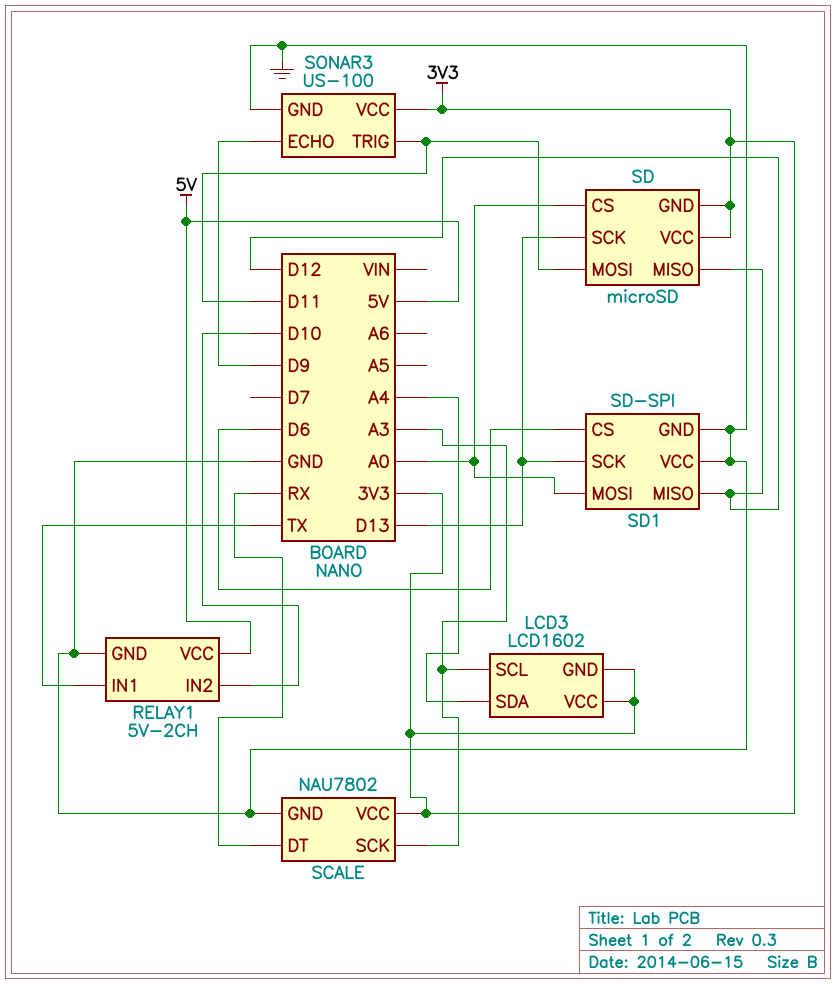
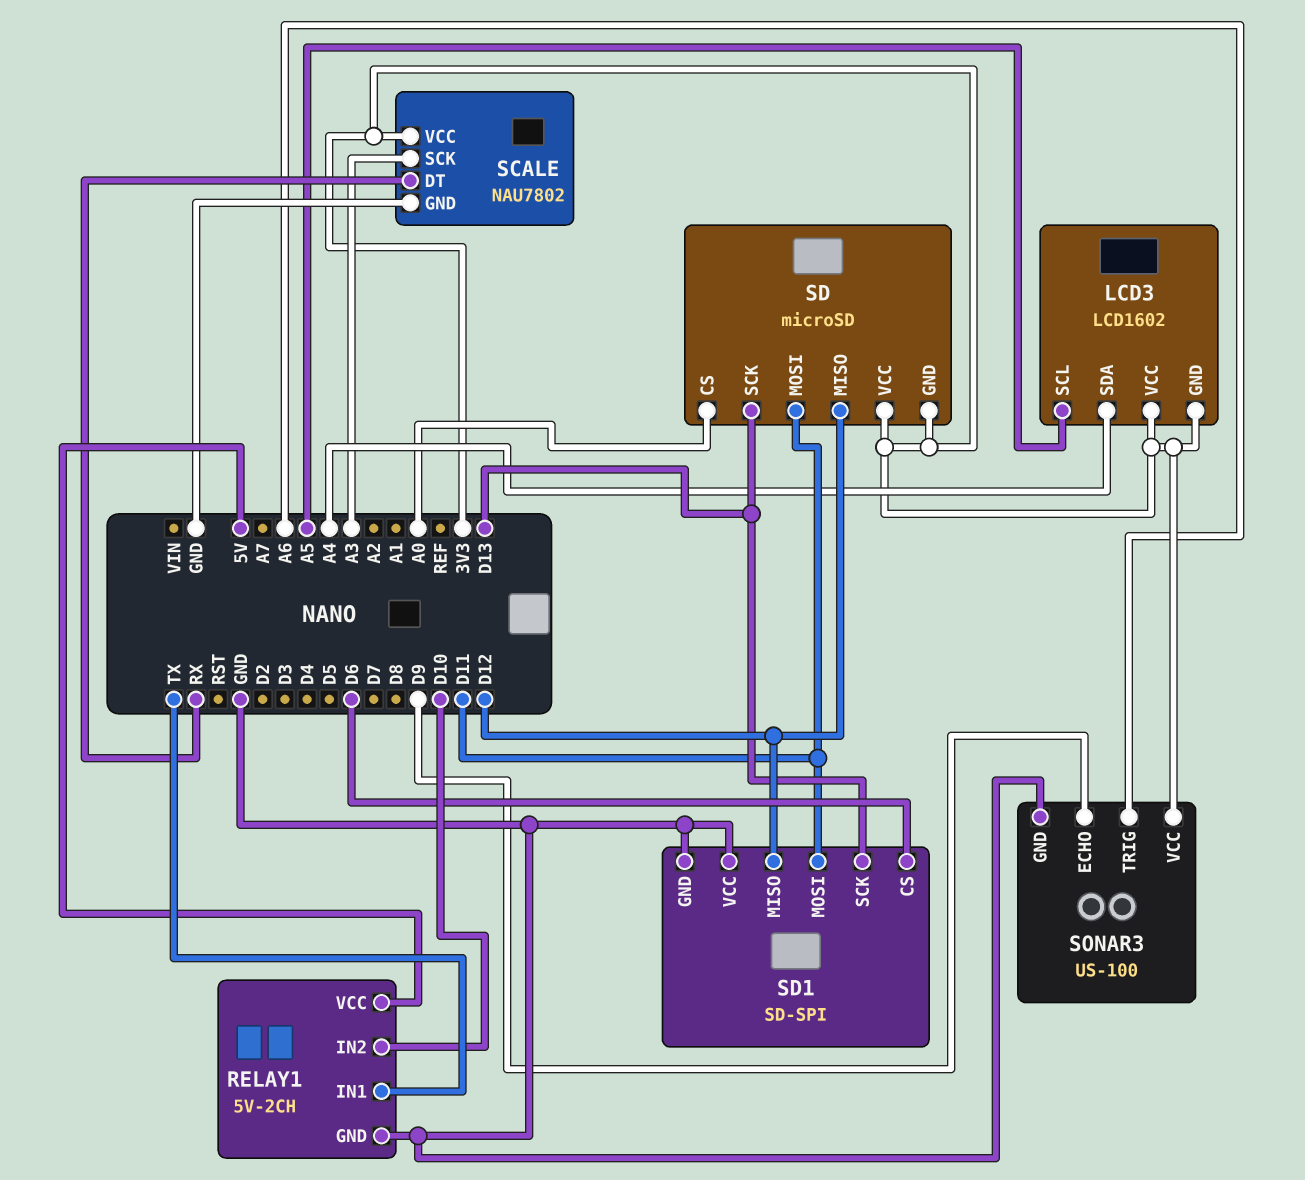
LCD3 pin SCL: A3 -> A5
SD1 pin MOSI: A0 -> D11
SONAR3 pin TRIG: D11 -> A6

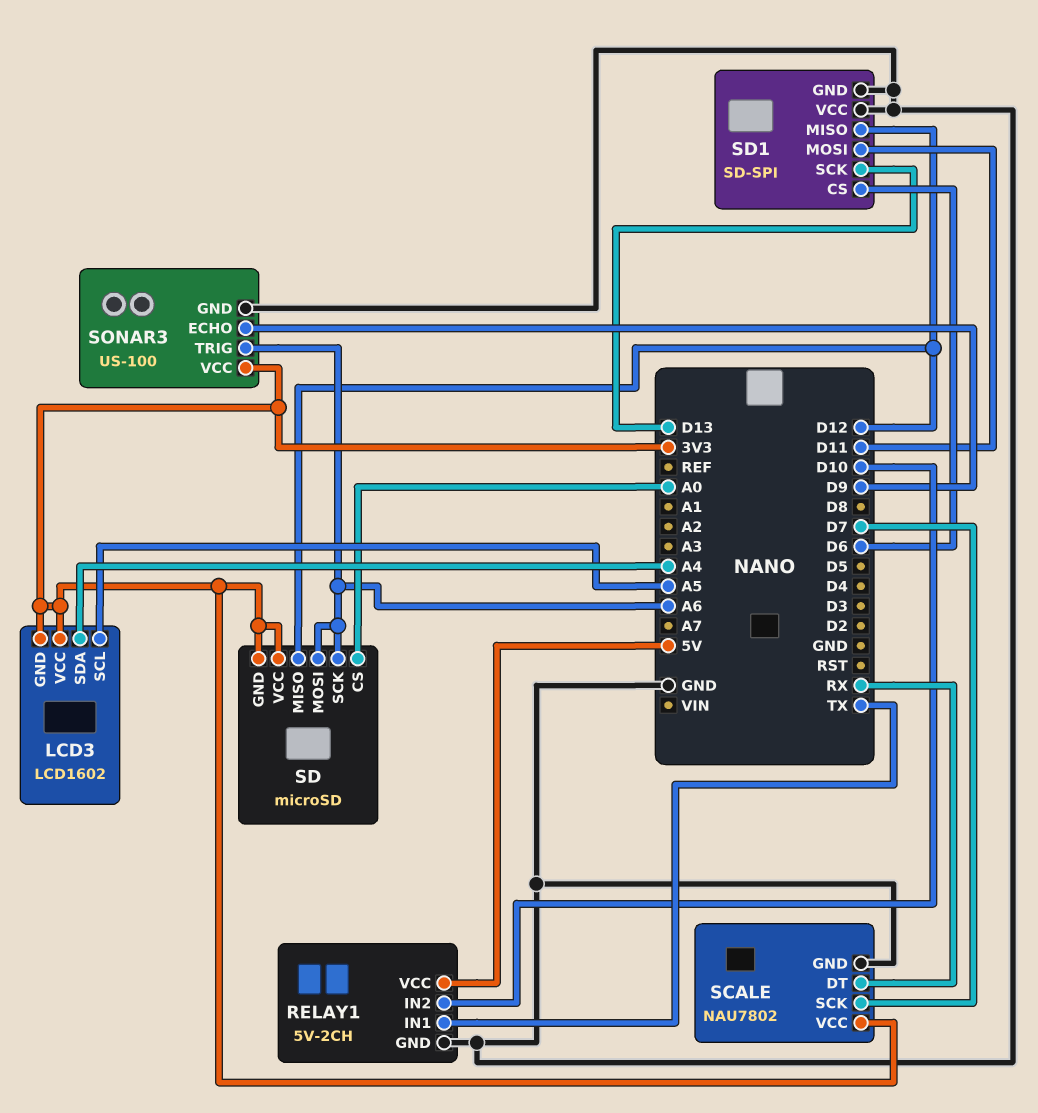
SCALE pin SCK: A3 -> D7
SD pin MOSI: D11 -> A6
SD pin SCK: D13 -> A6

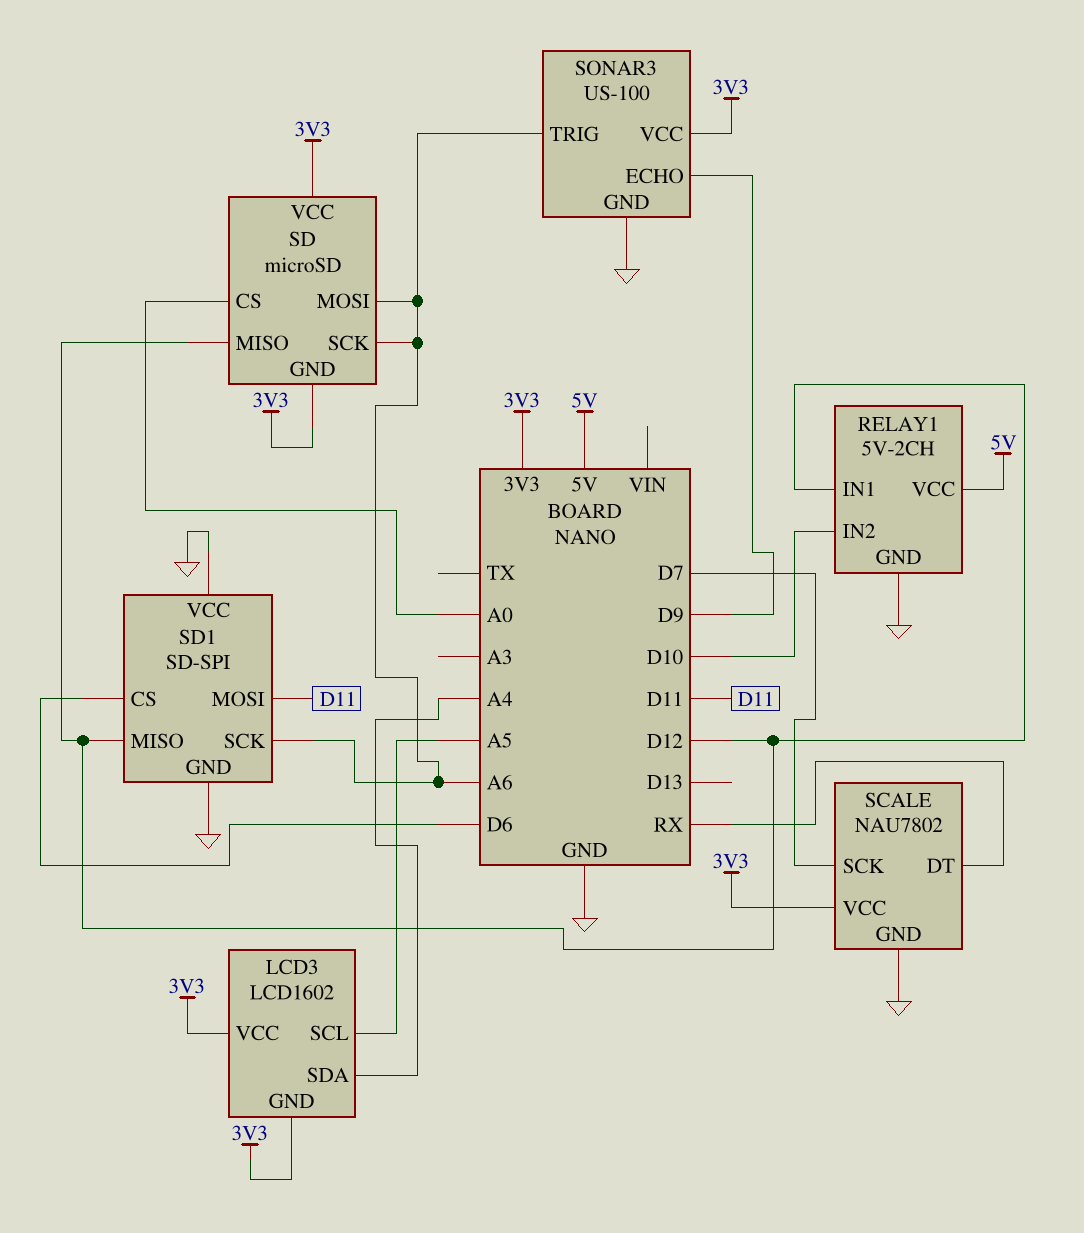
RELAY1 pin IN1: TX -> D12
SD1 pin SCK: D13 -> A6

